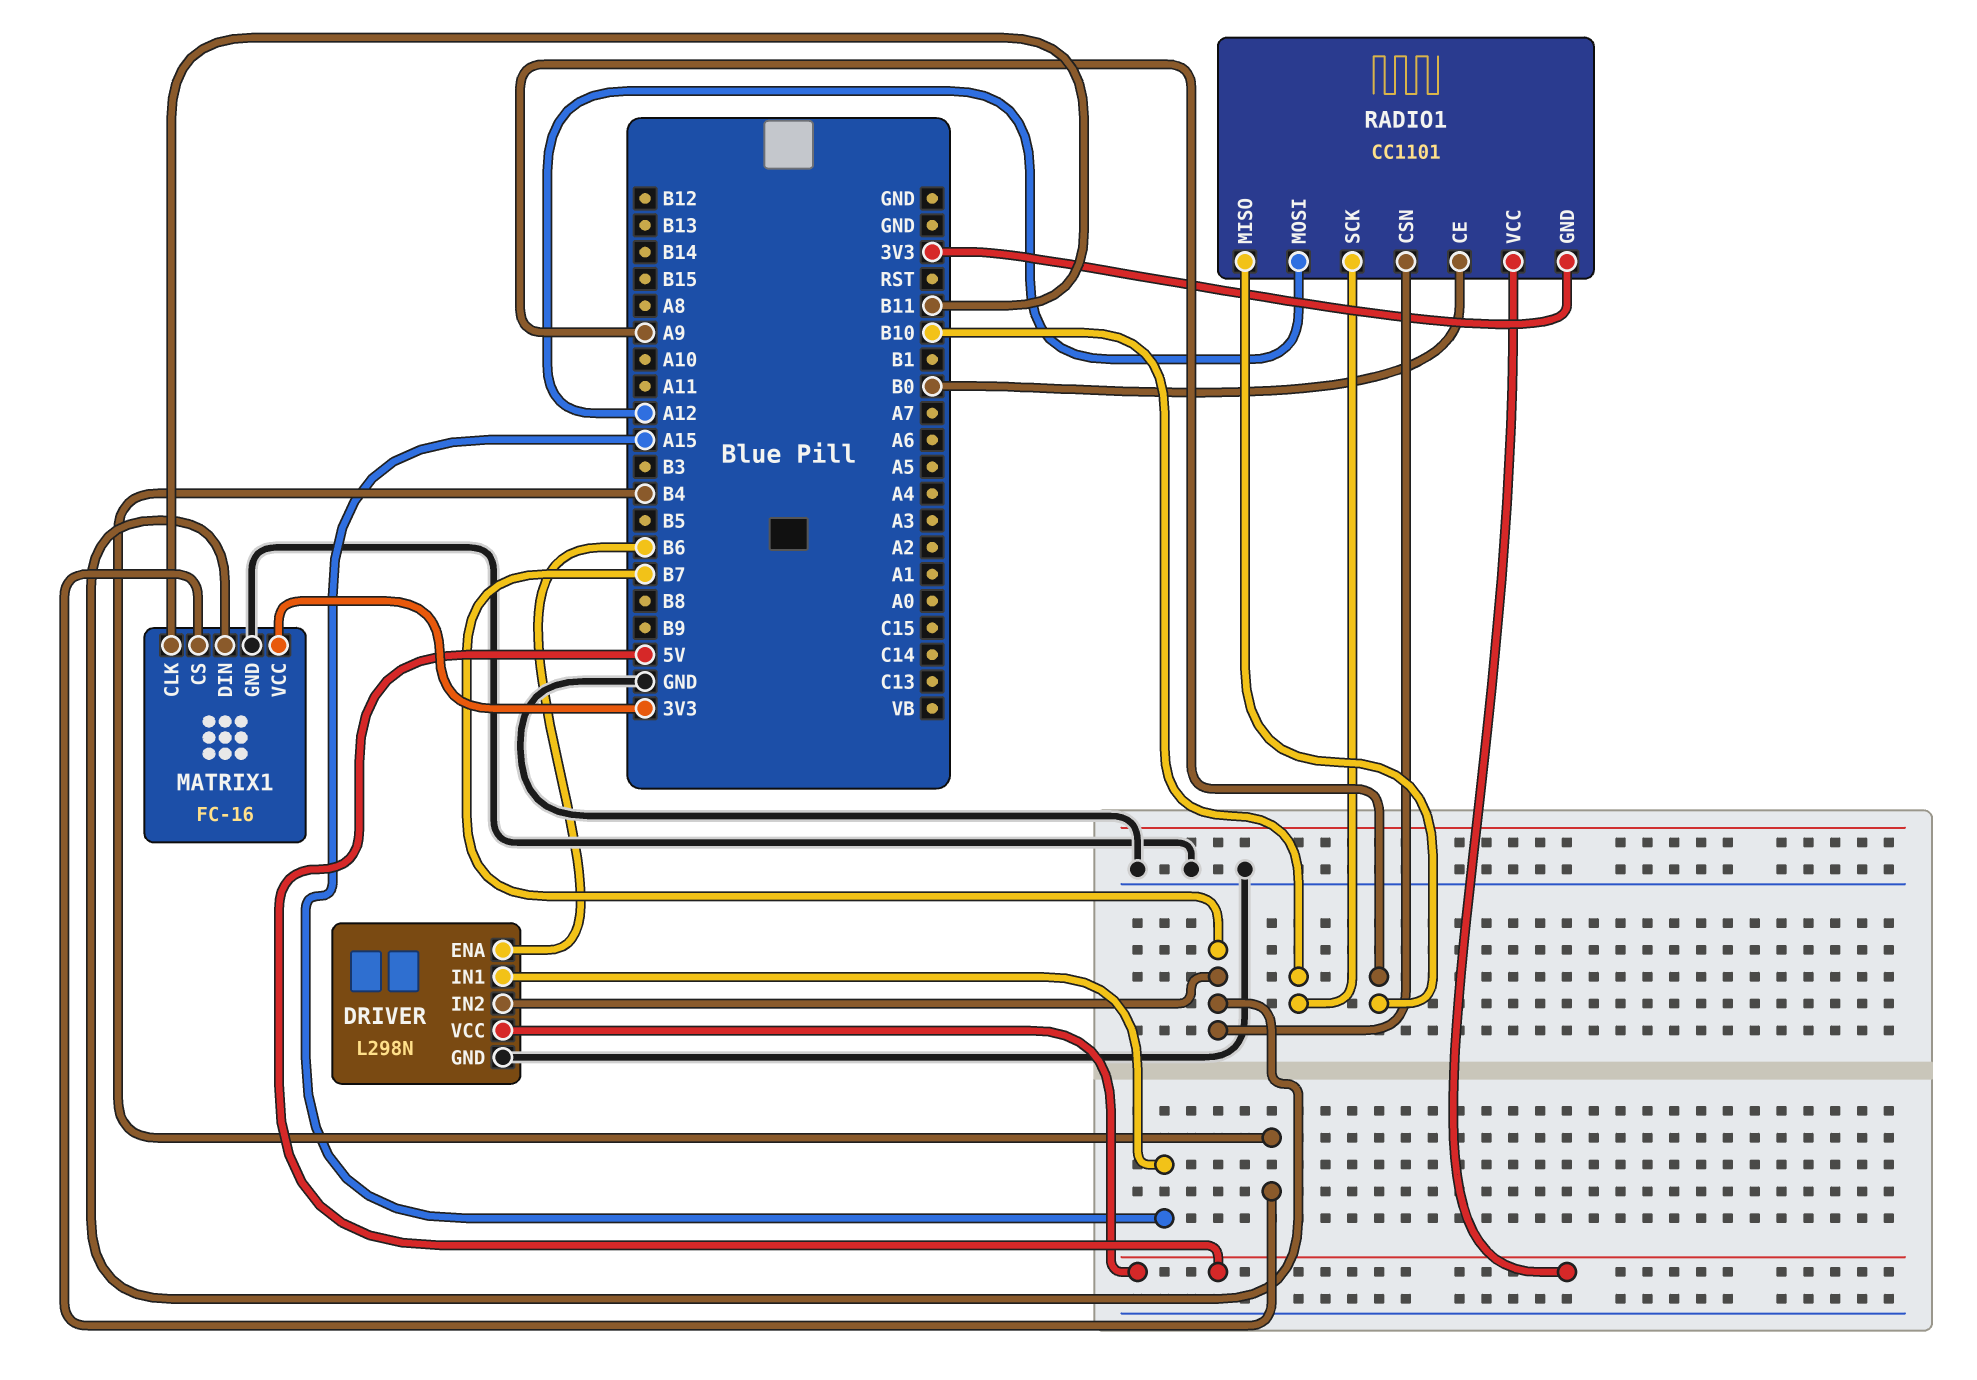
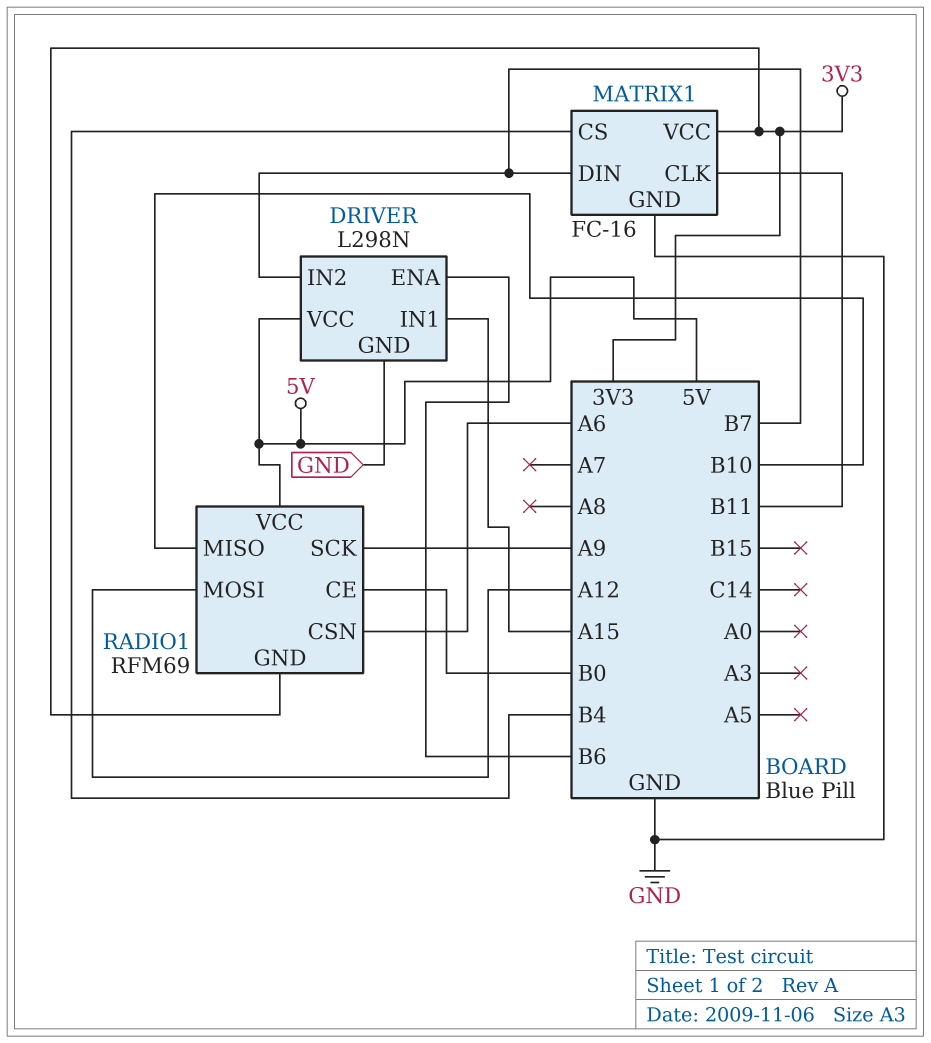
RADIO1: CC1101 -> RFM69
RADIO1 pin CSN: B7 -> A6
RADIO1 pin MISO: A9 -> B10
RADIO1 pin SCK: B10 -> A9

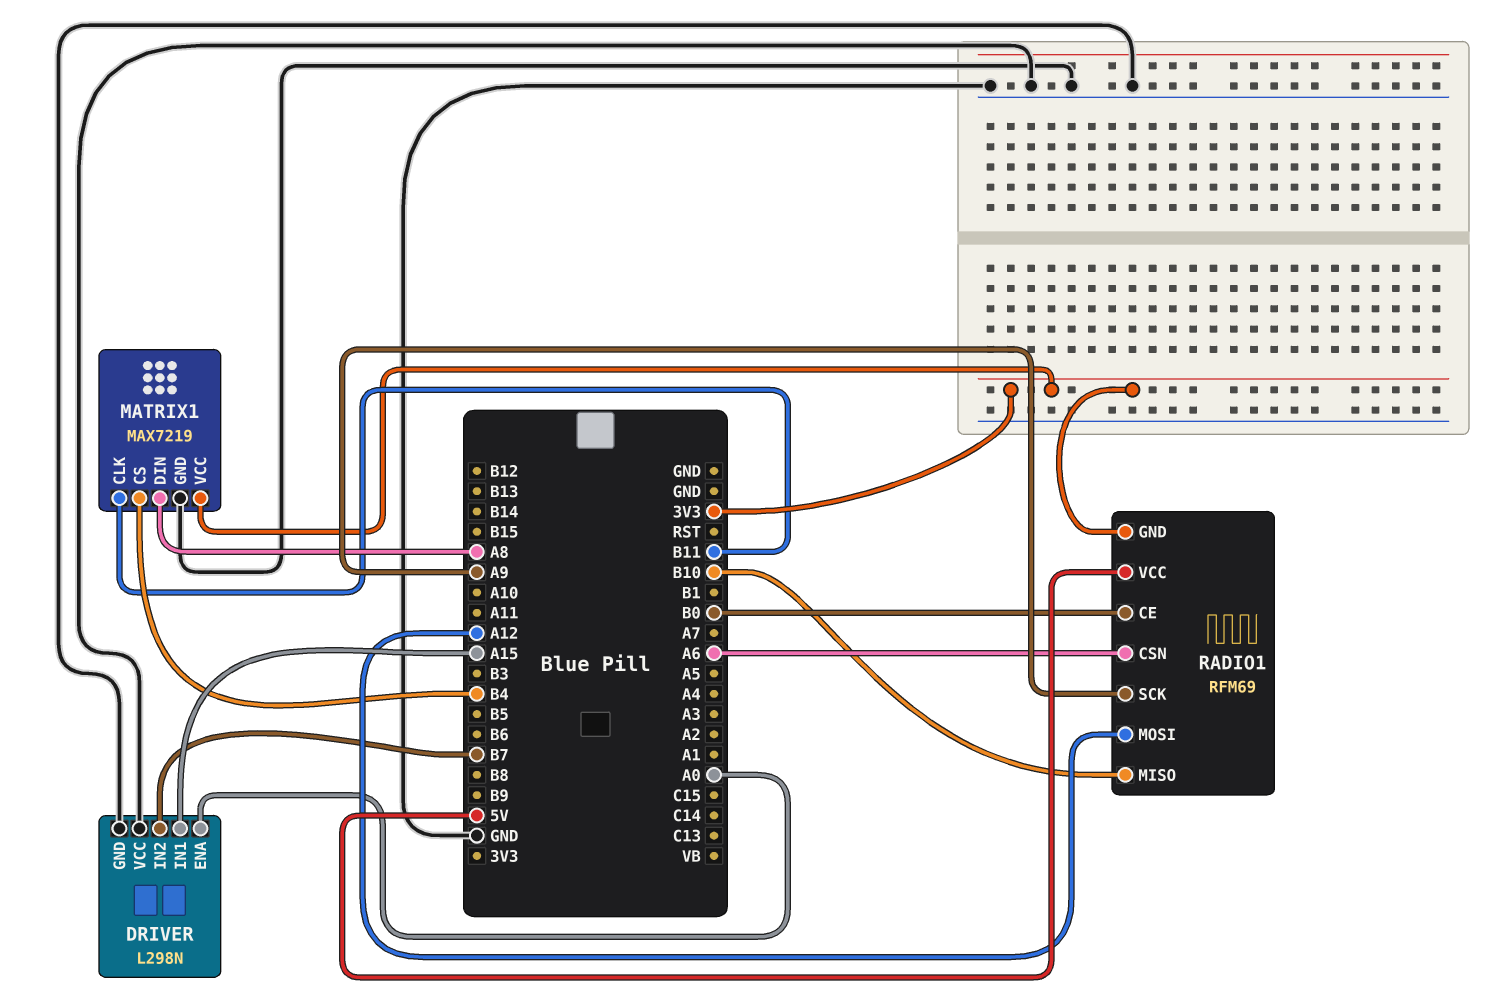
DRIVER pin ENA: B6 -> A0
DRIVER pin VCC: 5V -> GND
MATRIX1: FC-16 -> MAX7219
MATRIX1 pin DIN: B7 -> A8

